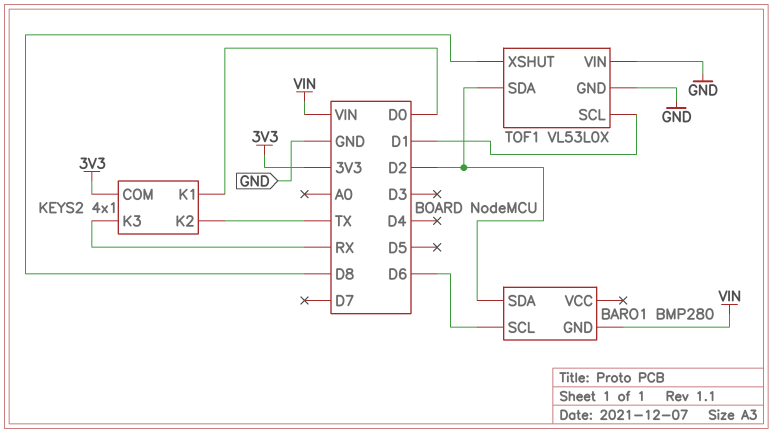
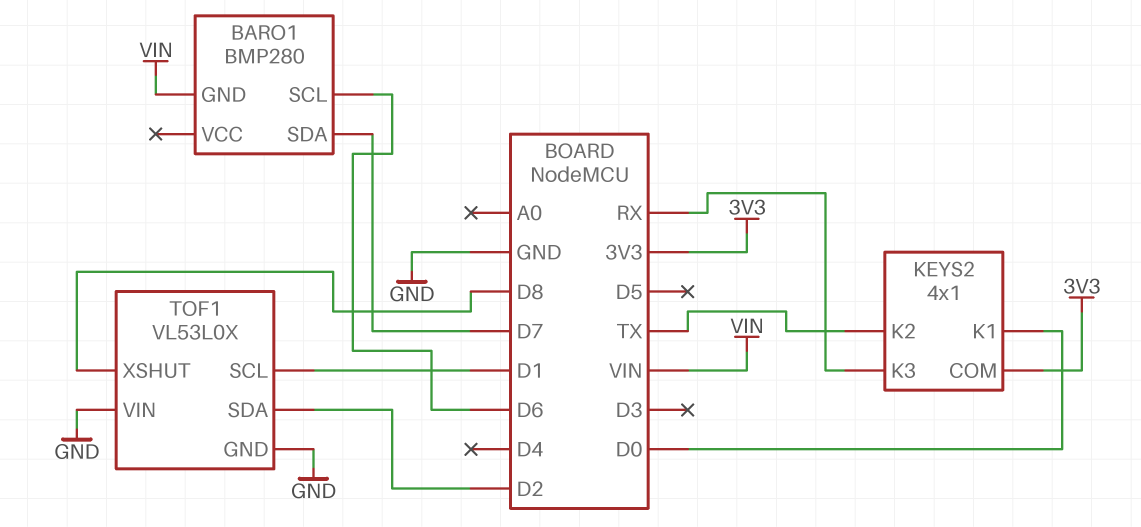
BARO1 pin SDA: D2 -> D7

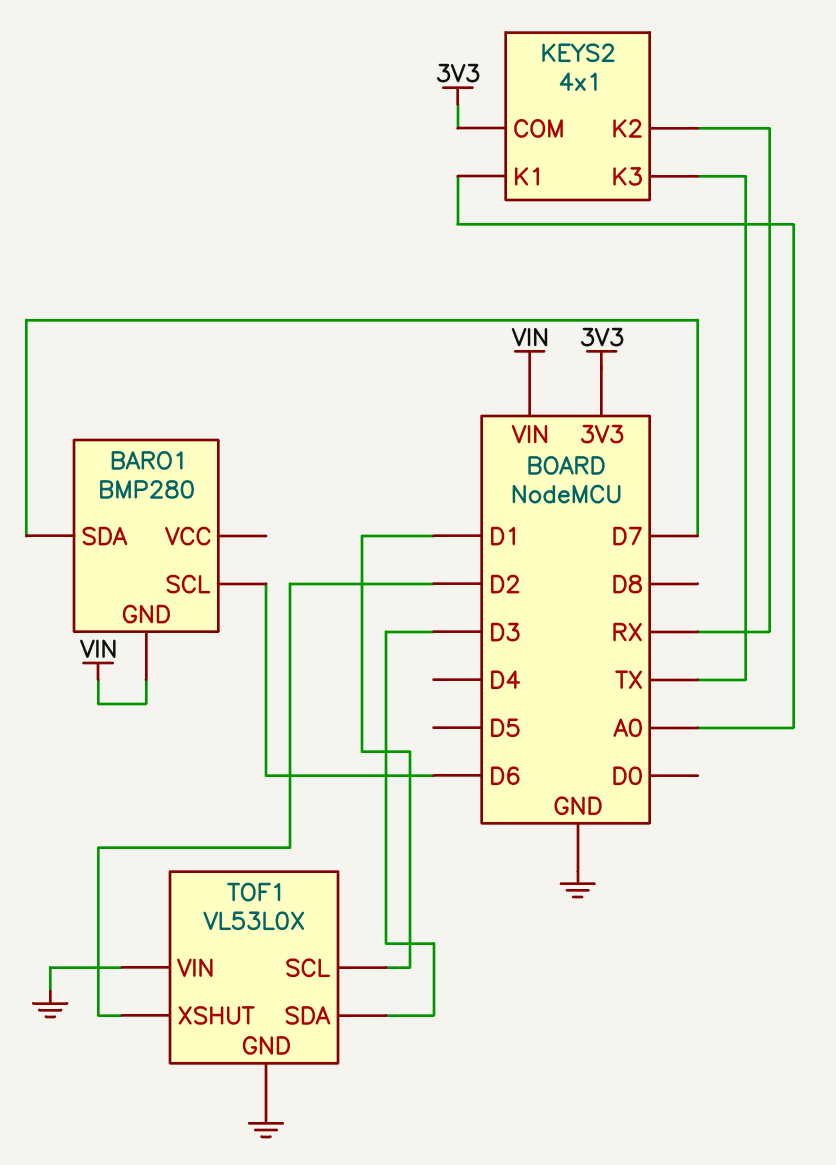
KEYS2 pin K1: D0 -> A0
KEYS2 pin K2: TX -> RX
KEYS2 pin K3: RX -> TX
TOF1 pin SDA: D2 -> D3
TOF1 pin XSHUT: D8 -> D2

